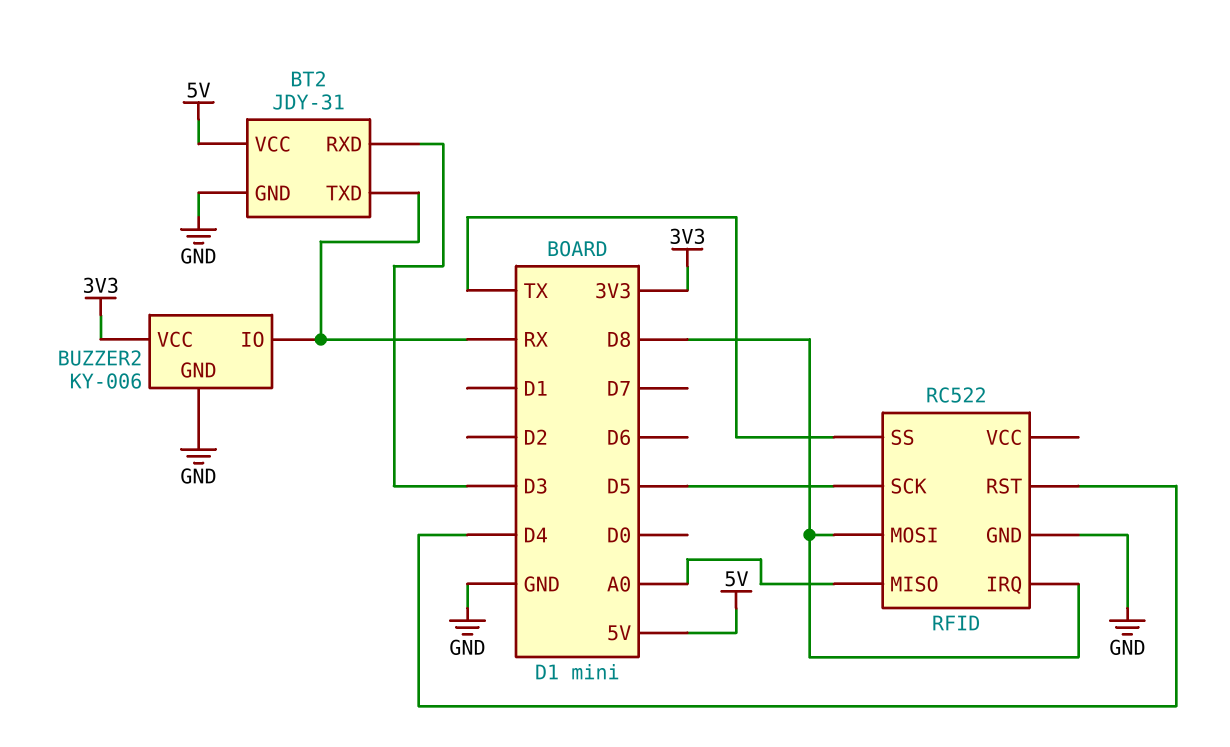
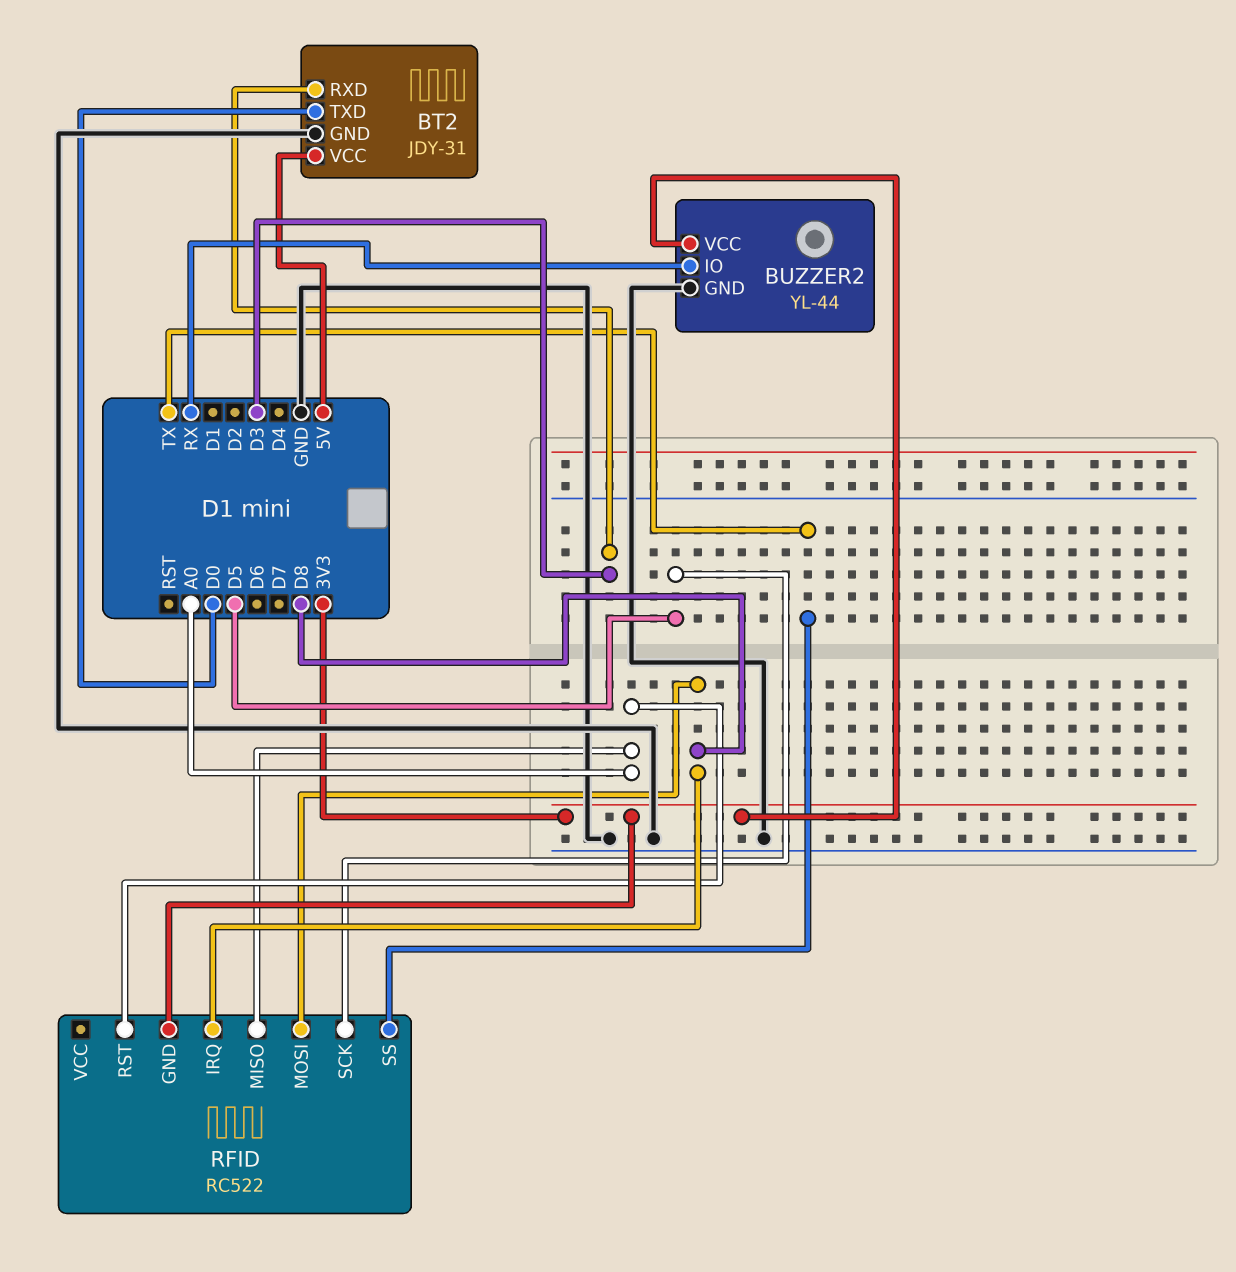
BT2 pin TXD: RX -> D0
BUZZER2: KY-006 -> YL-44
RFID pin GND: GND -> 3V3
RFID pin RST: D4 -> A0

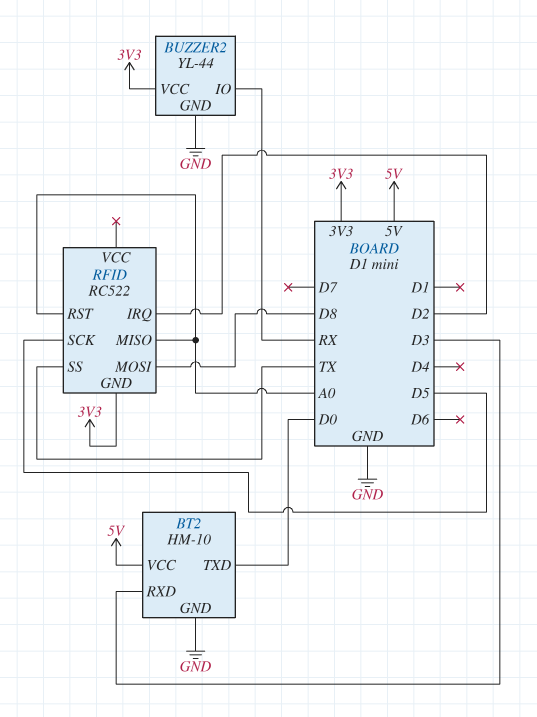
BT2: JDY-31 -> HM-10
RFID pin IRQ: D8 -> D2

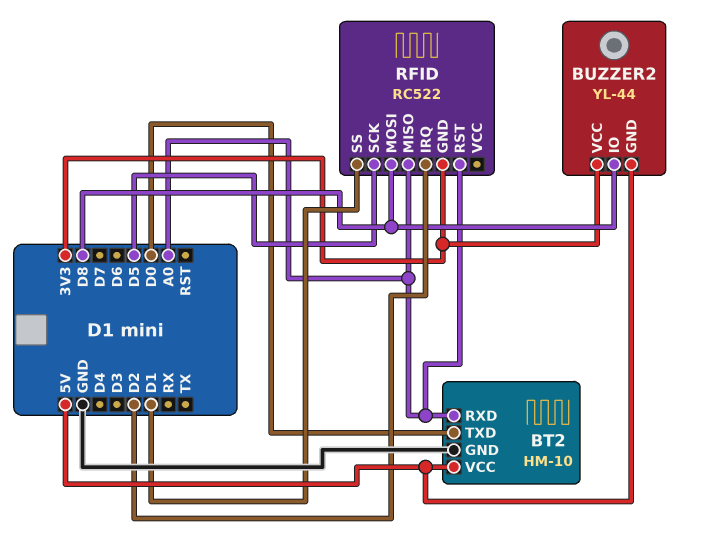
BT2 pin RXD: D3 -> A0
BUZZER2 pin GND: GND -> 5V
BUZZER2 pin IO: RX -> D8
RFID pin SS: TX -> D1

